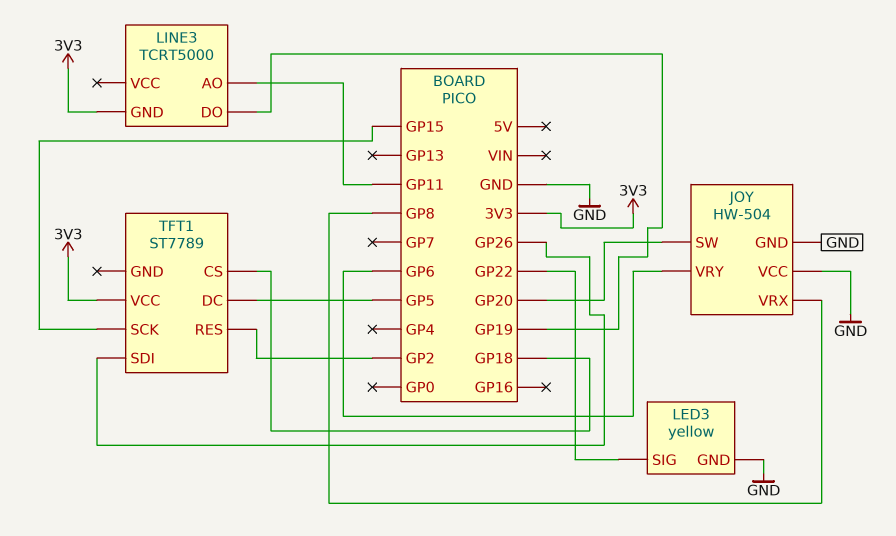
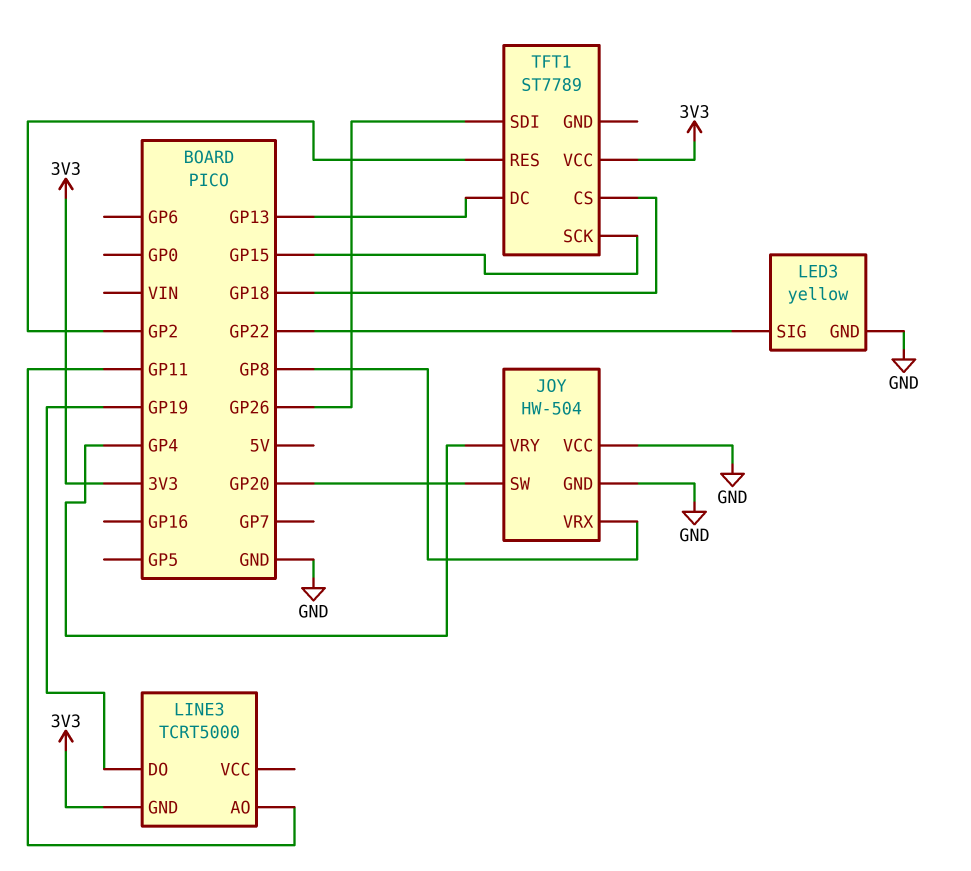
JOY pin VRY: GP6 -> GP4
TFT1 pin DC: GP5 -> GP13

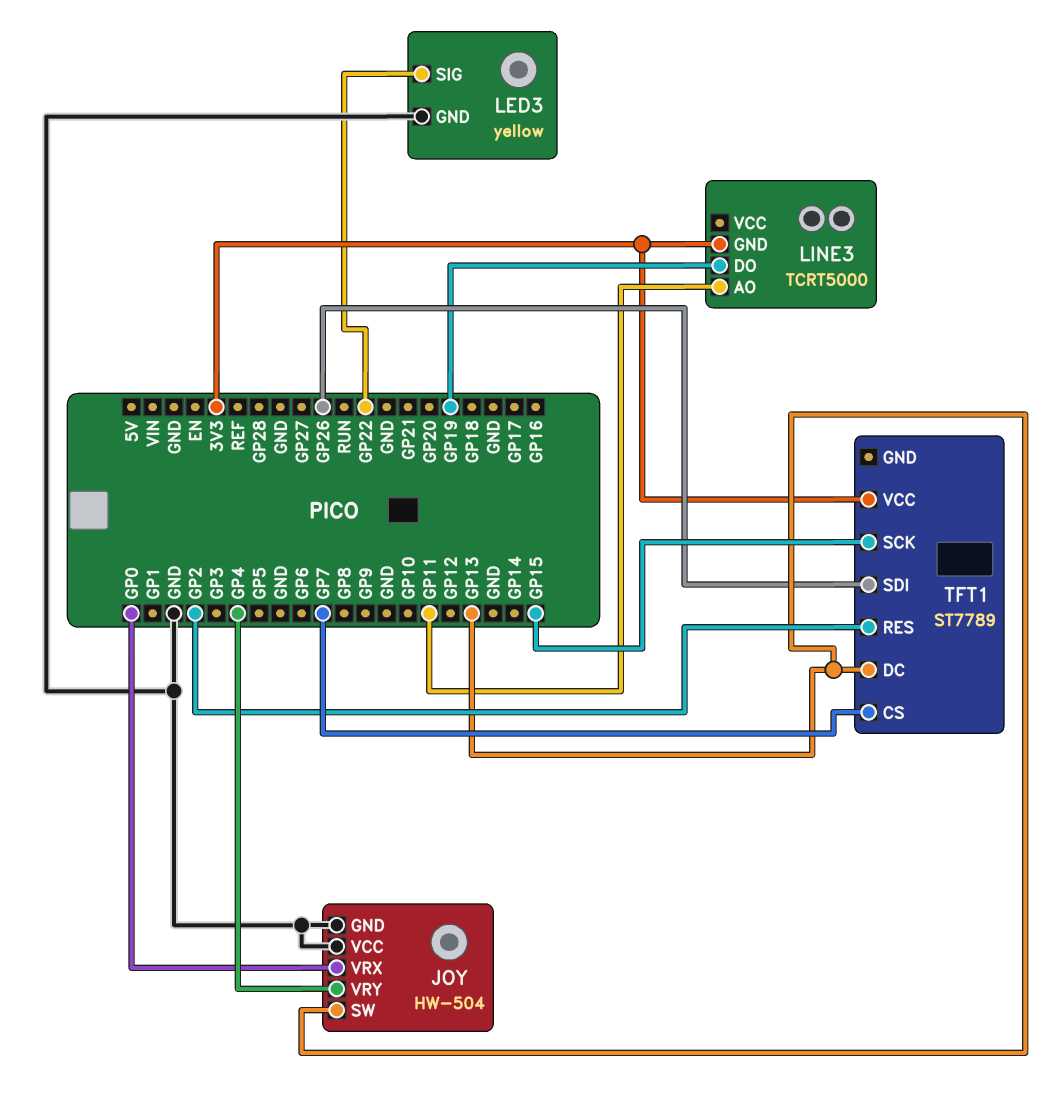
JOY pin SW: GP20 -> GP13
JOY pin VRX: GP8 -> GP0
TFT1 pin CS: GP18 -> GP7

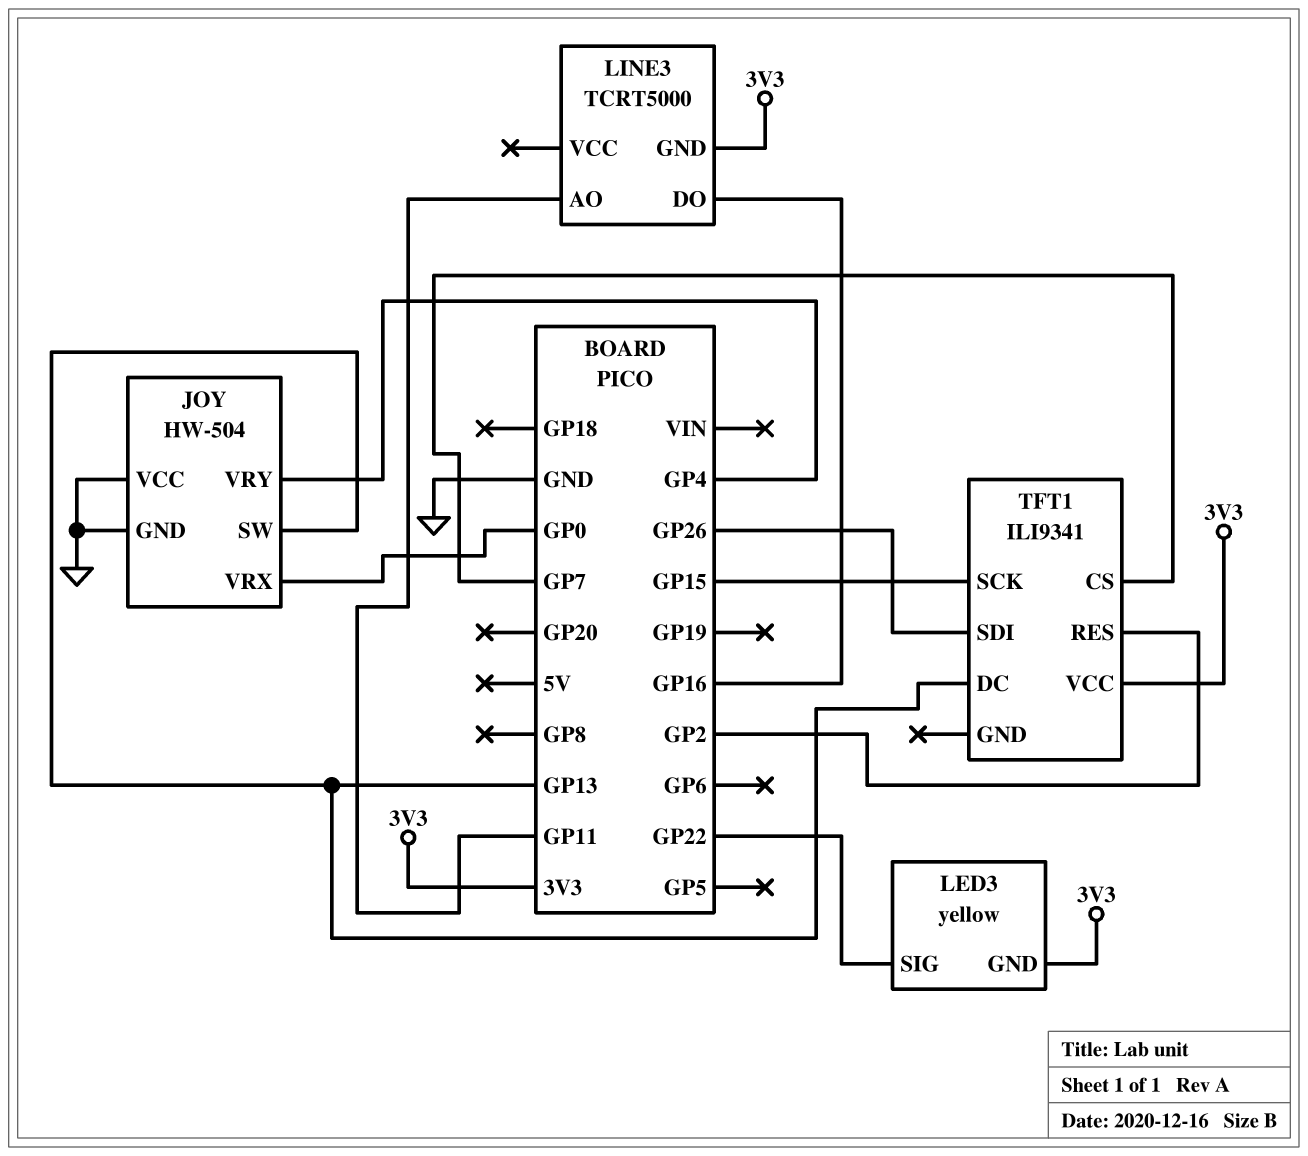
LED3 pin GND: GND -> 3V3
LINE3 pin DO: GP19 -> GP16
TFT1: ST7789 -> ILI9341

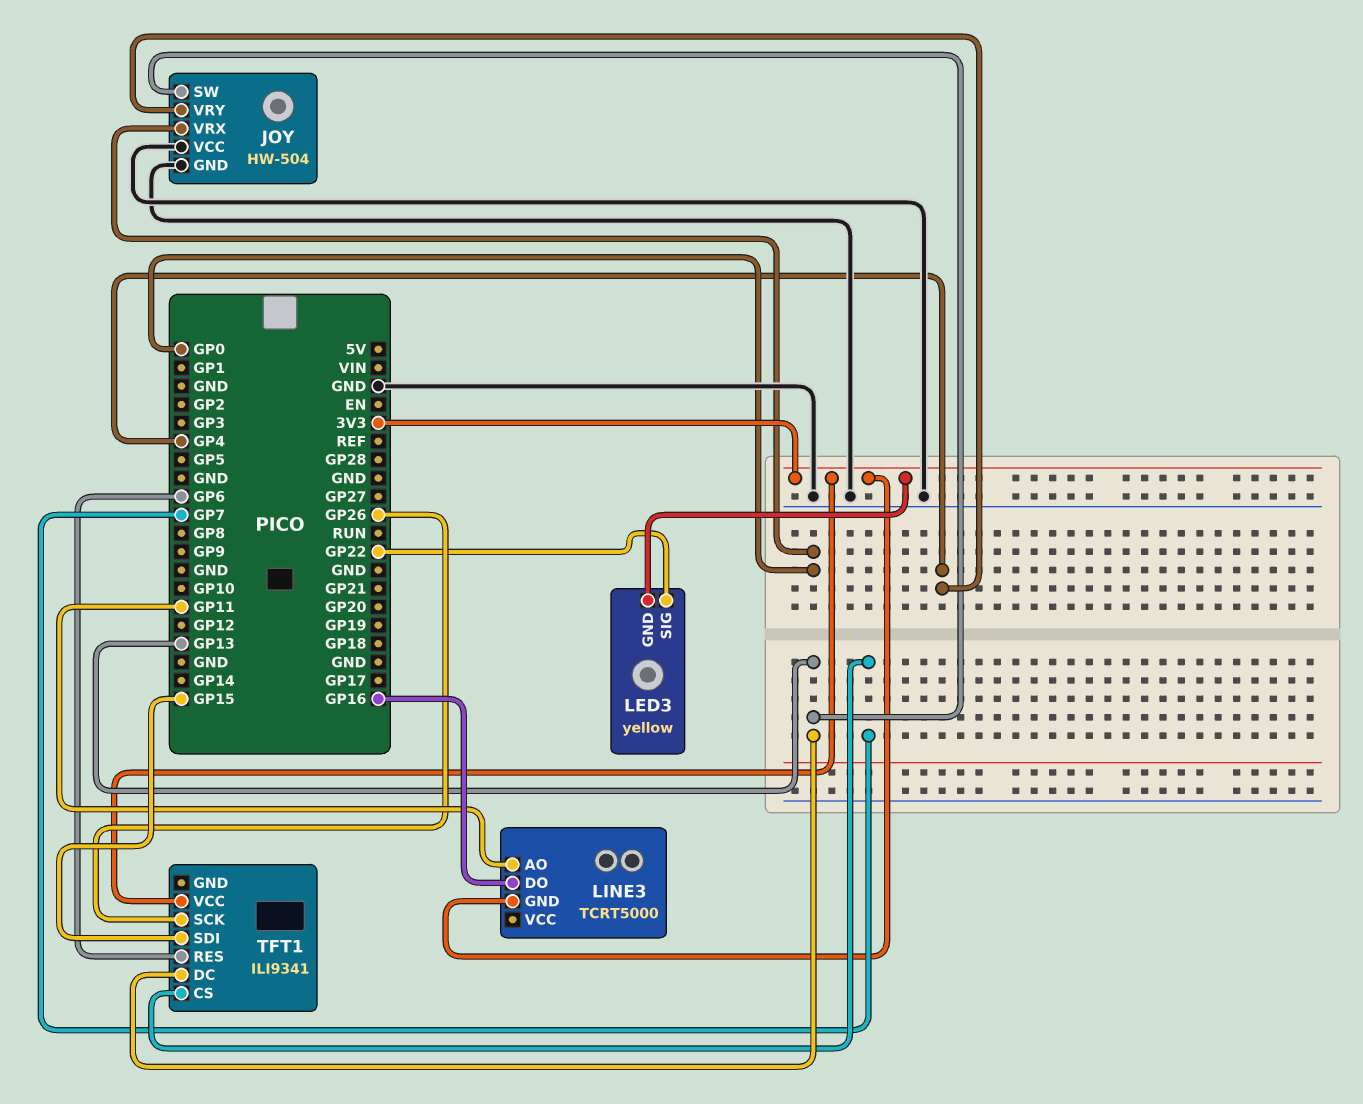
TFT1 pin RES: GP2 -> GP6
TFT1 pin SCK: GP15 -> GP26
TFT1 pin SDI: GP26 -> GP15

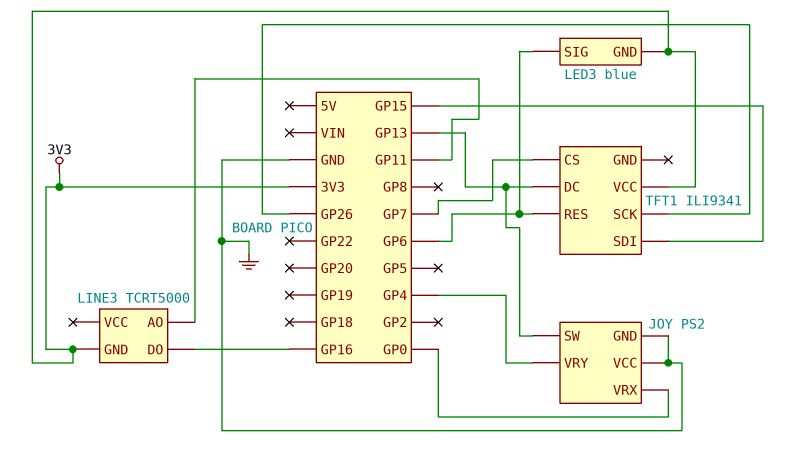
JOY: HW-504 -> PS2
LED3: yellow -> blue
LED3 pin SIG: GP22 -> GP6

